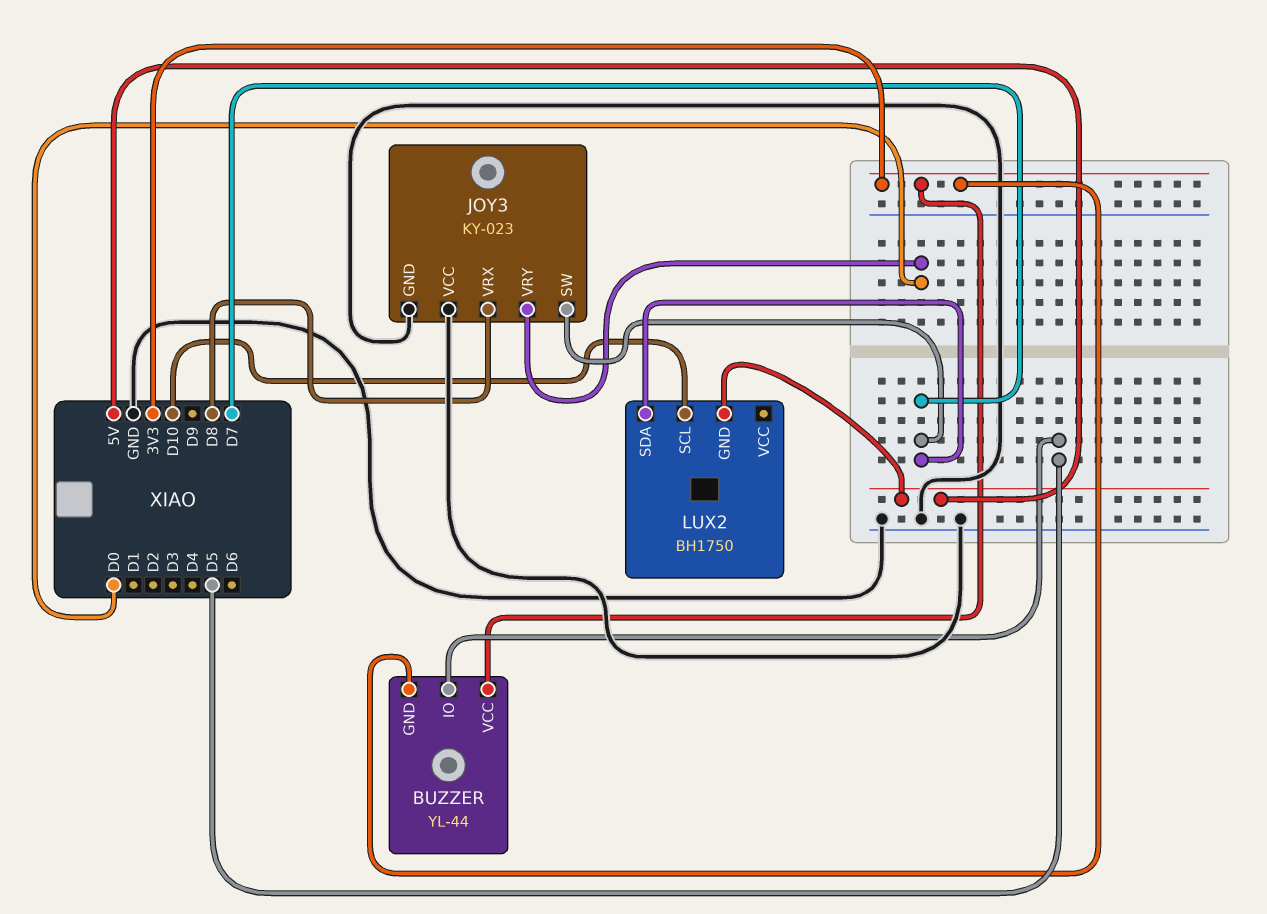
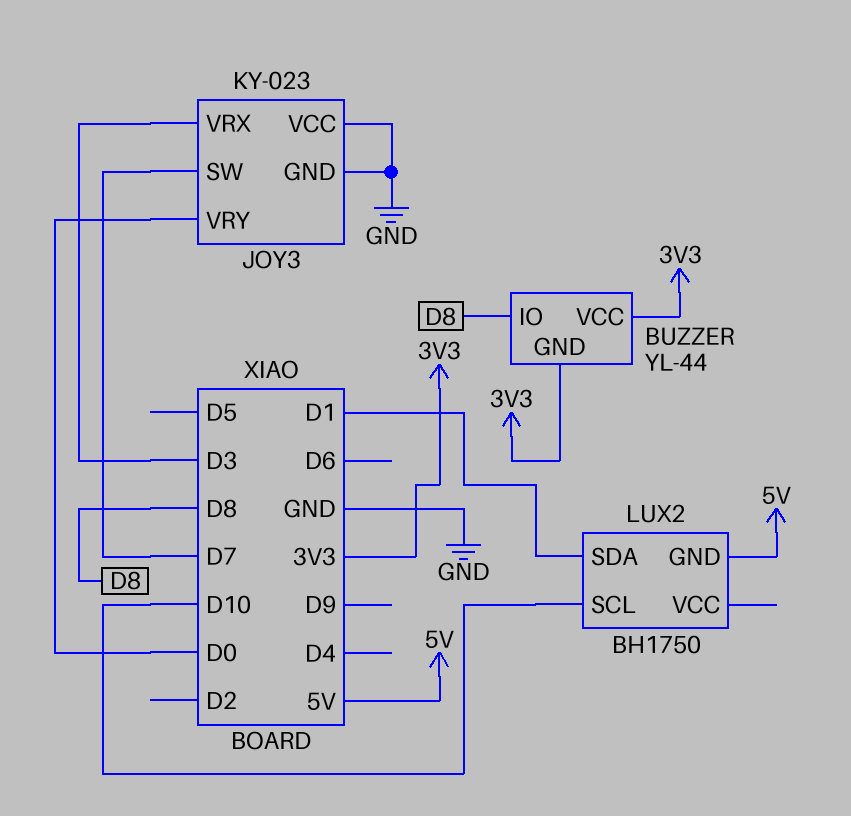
BUZZER pin IO: D5 -> D8
JOY3 pin VRX: D8 -> D3
LUX2 pin SDA: D7 -> D1

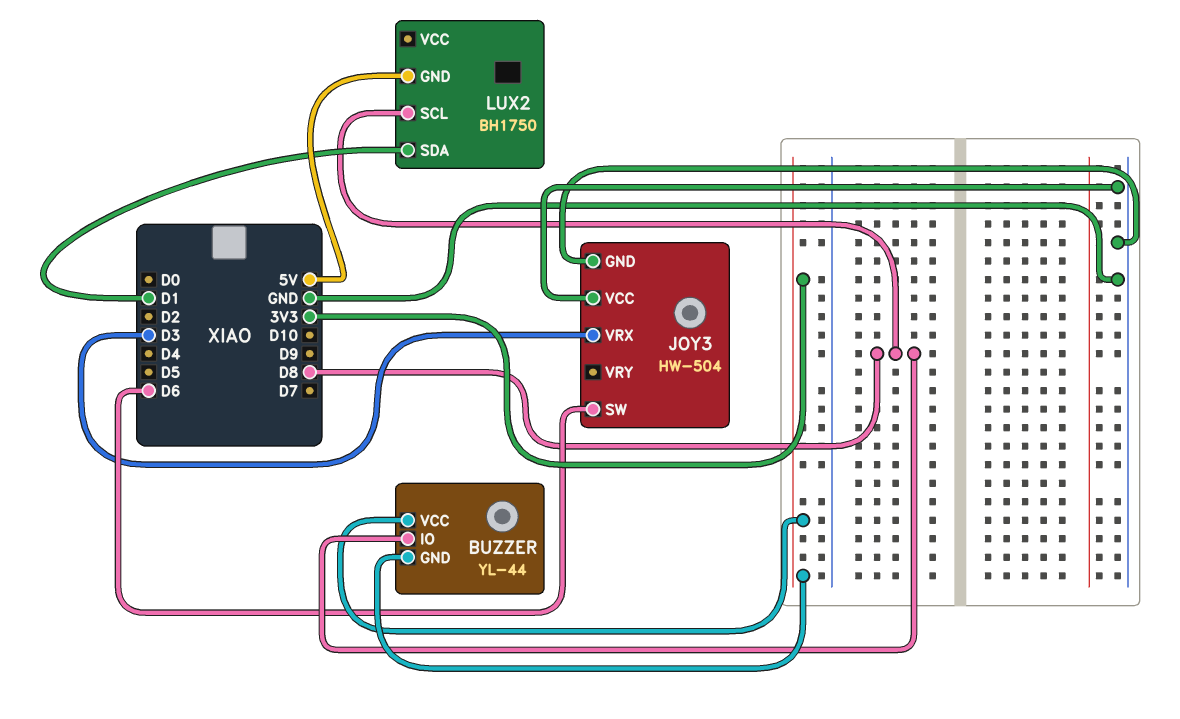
JOY3: KY-023 -> HW-504
JOY3 pin SW: D7 -> D6
JOY3 pin VRY: D0 -> none
LUX2 pin SCL: D10 -> D8

